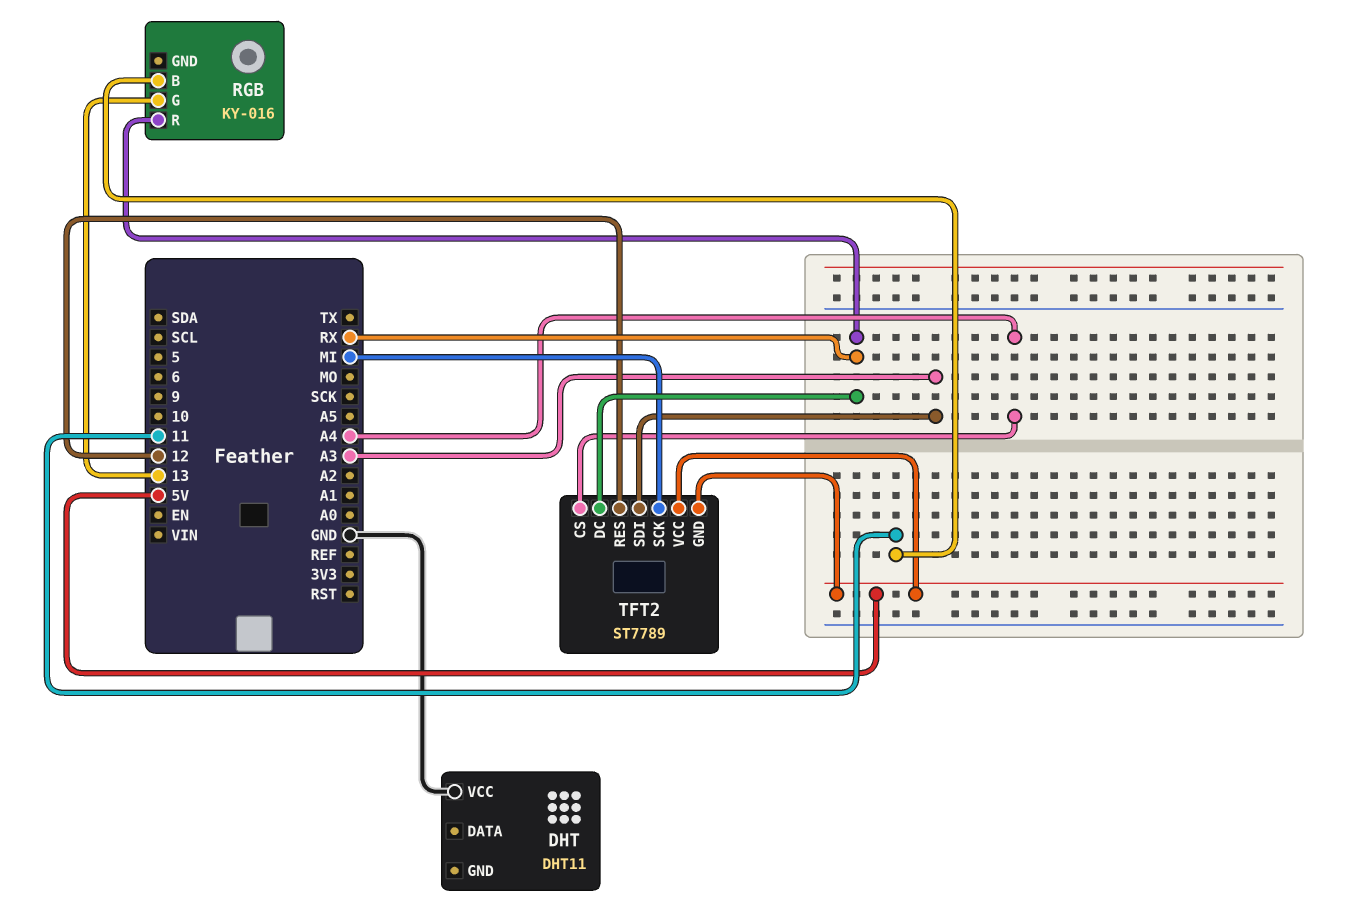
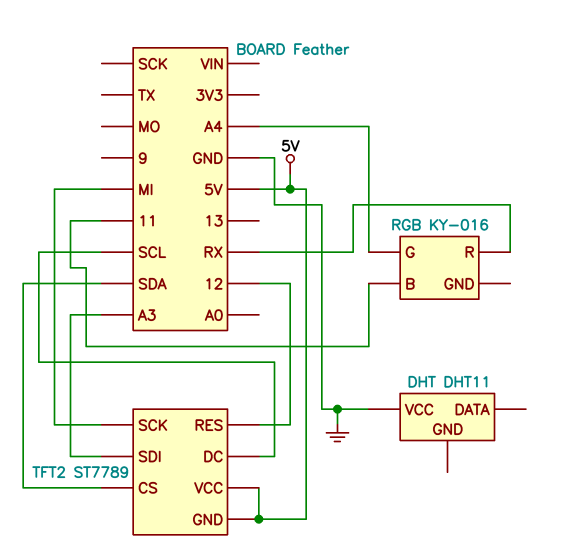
RGB pin G: 13 -> A4
TFT2 pin CS: A4 -> SDA
TFT2 pin DC: RX -> SCL

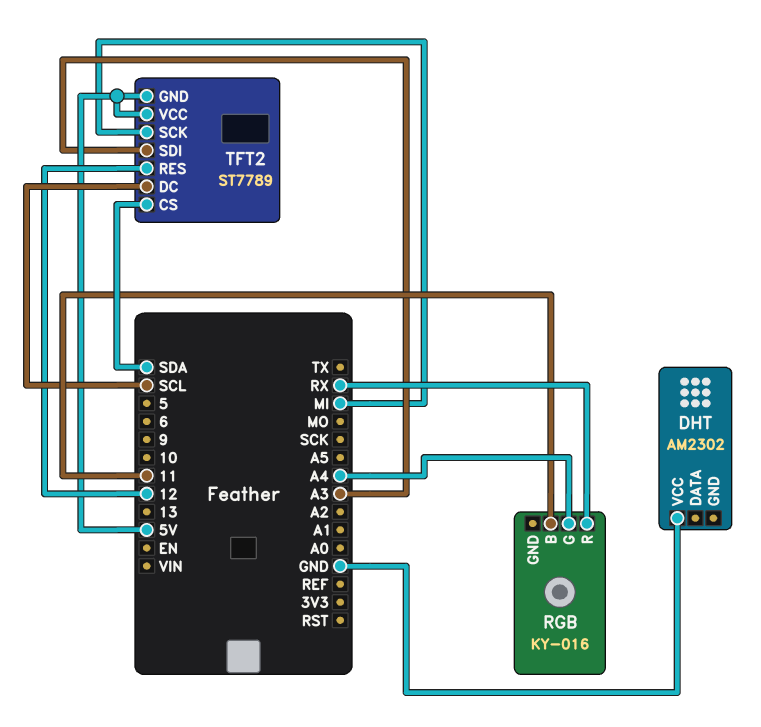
DHT: DHT11 -> AM2302

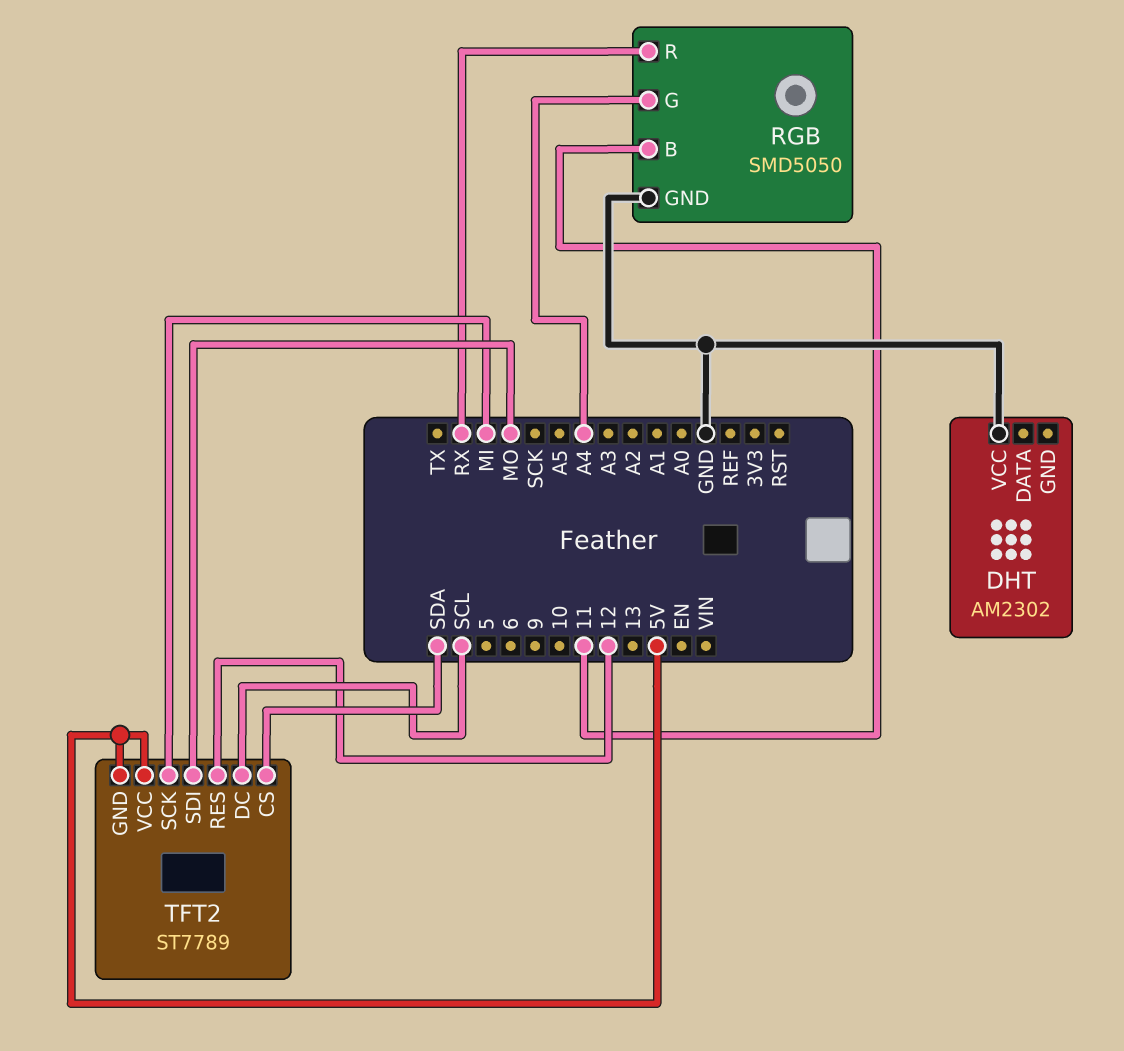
RGB: KY-016 -> SMD5050
RGB pin GND: none -> GND
TFT2 pin SDI: A3 -> MO

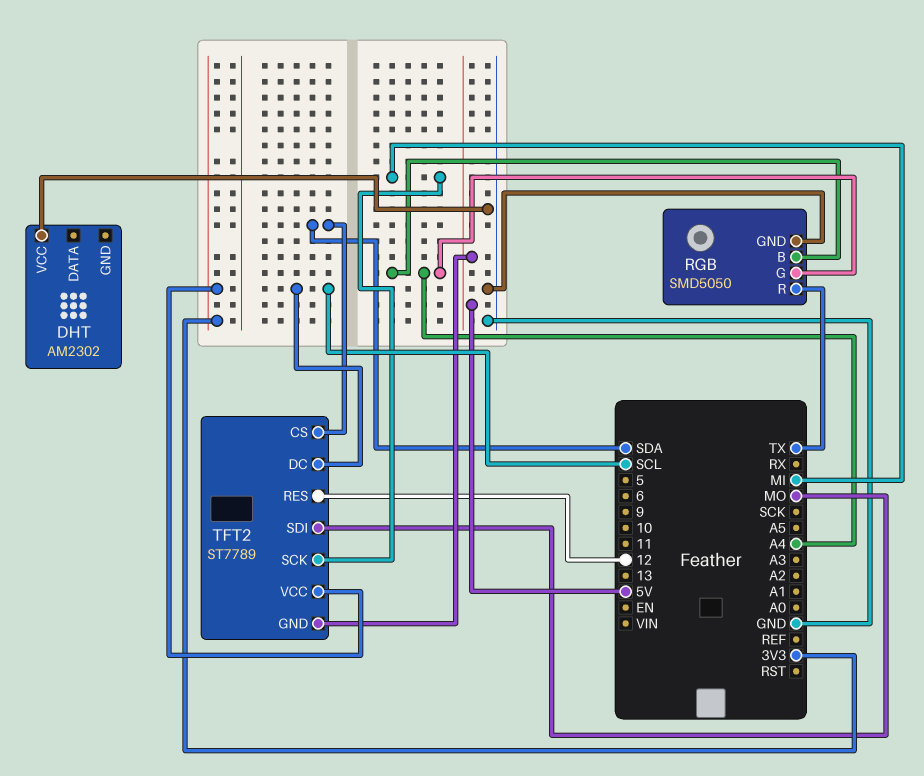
RGB pin B: 11 -> A4
RGB pin R: RX -> TX
TFT2 pin VCC: 5V -> 3V3

